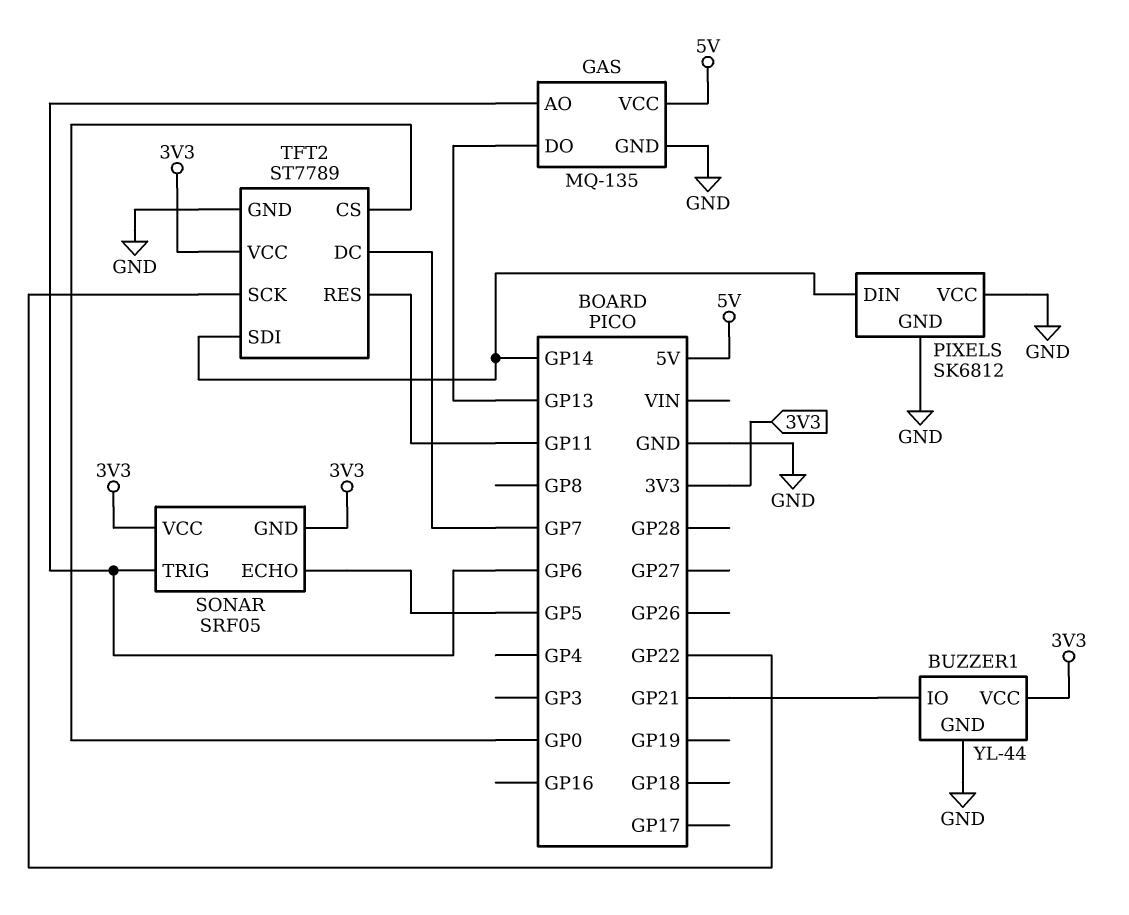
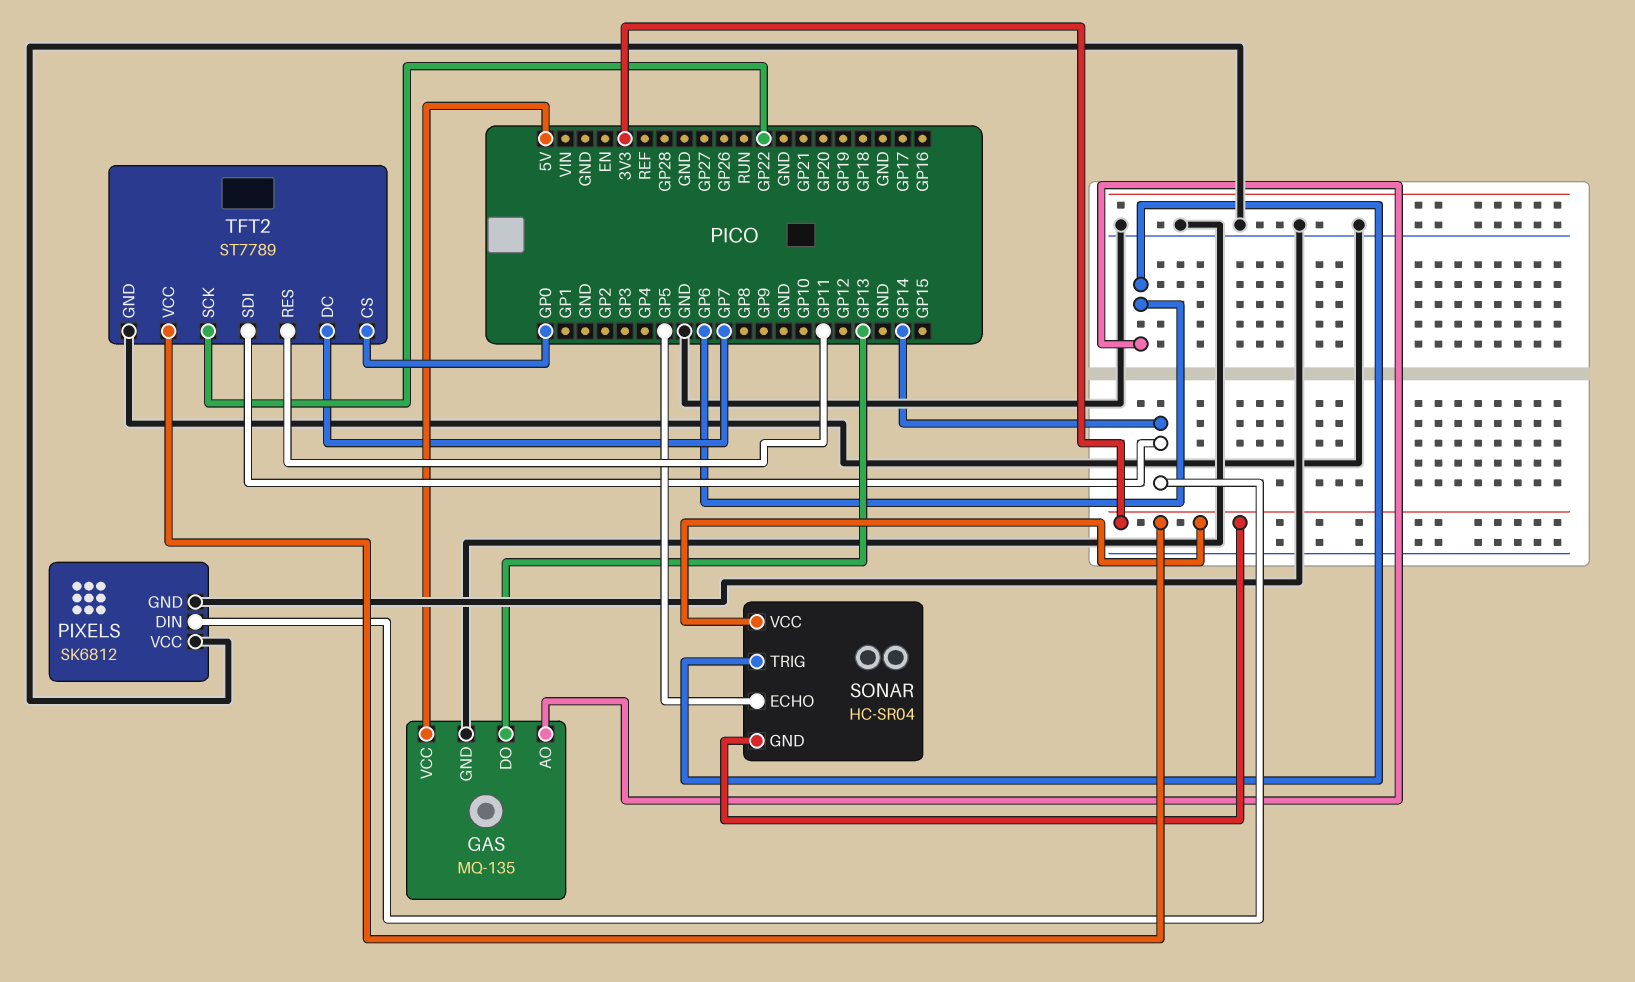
BUZZER1: YL-44 -> none
BUZZER1 pin GND: GND -> none
BUZZER1 pin IO: GP21 -> none
BUZZER1 pin VCC: 3V3 -> none
SONAR: SRF05 -> HC-SR04

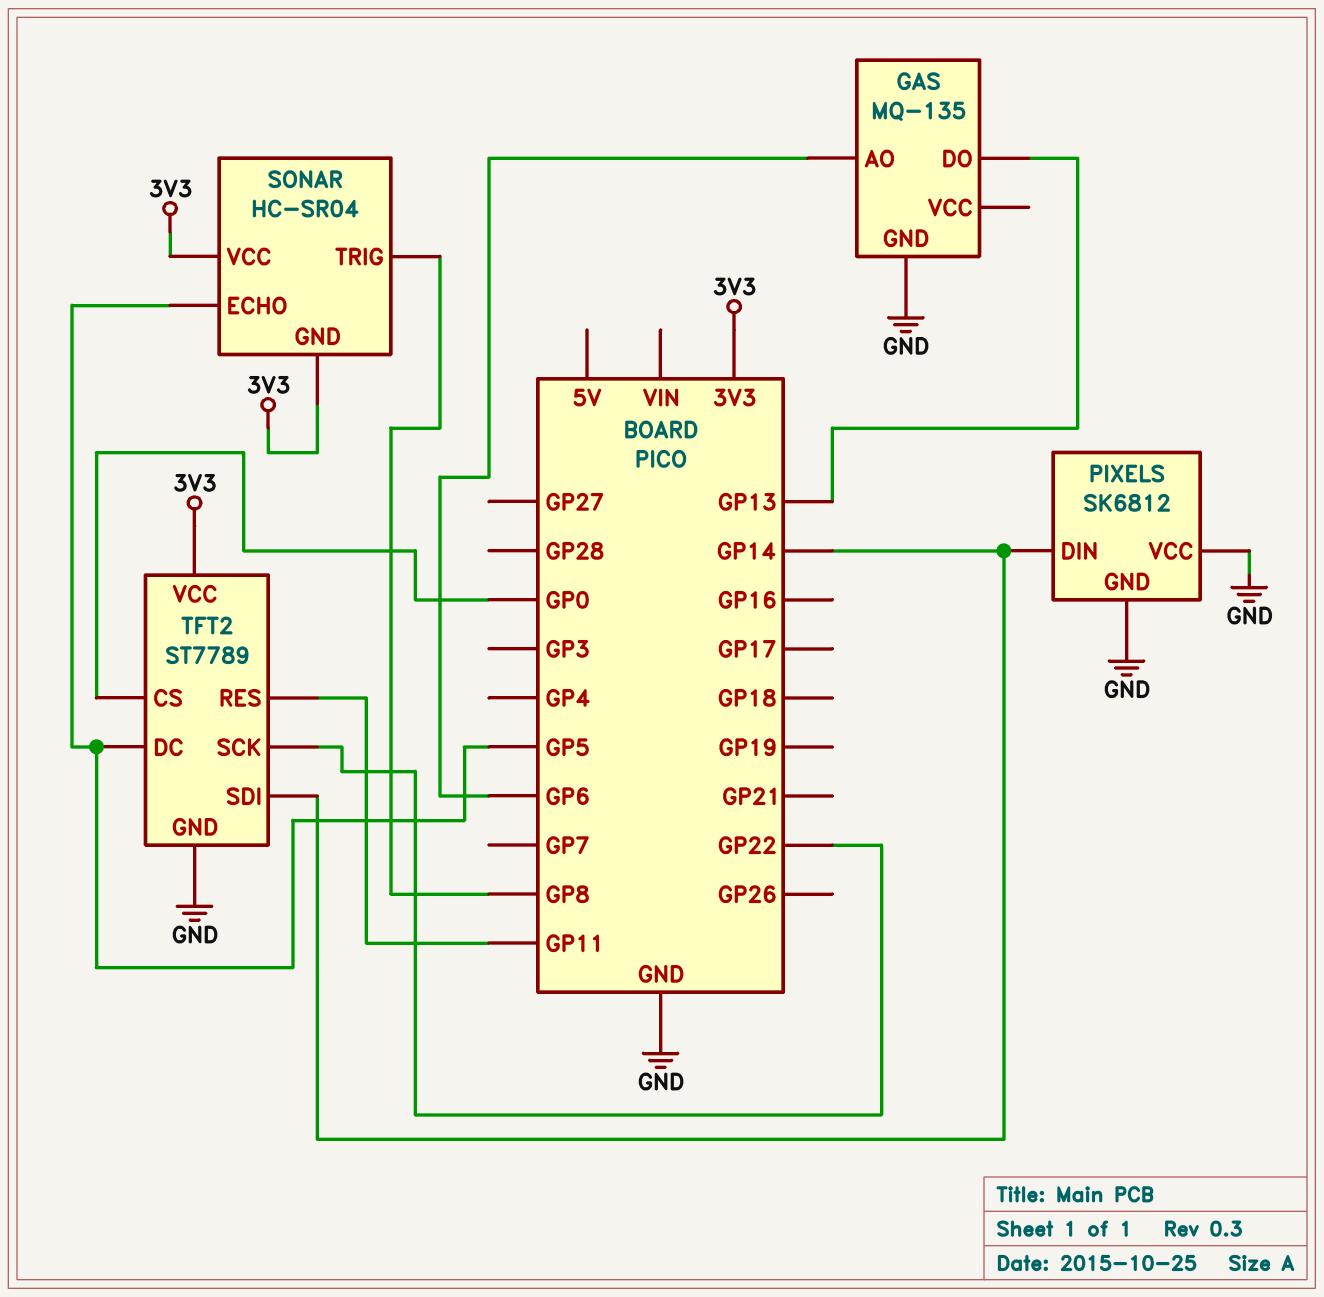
GAS pin VCC: 5V -> none
SONAR pin TRIG: GP6 -> GP8
TFT2 pin DC: GP7 -> GP5

